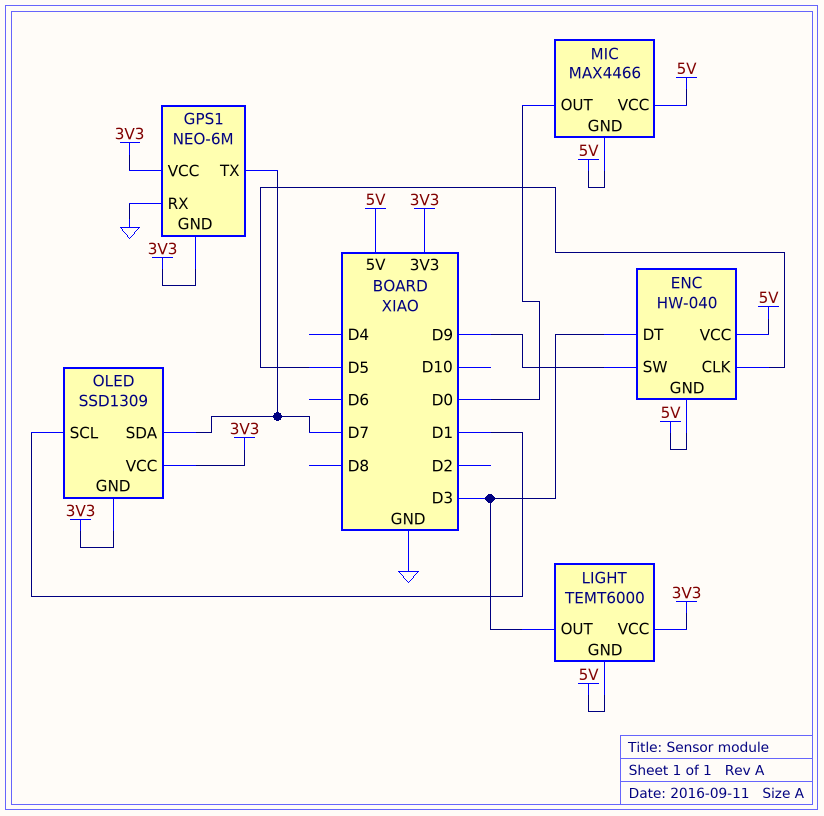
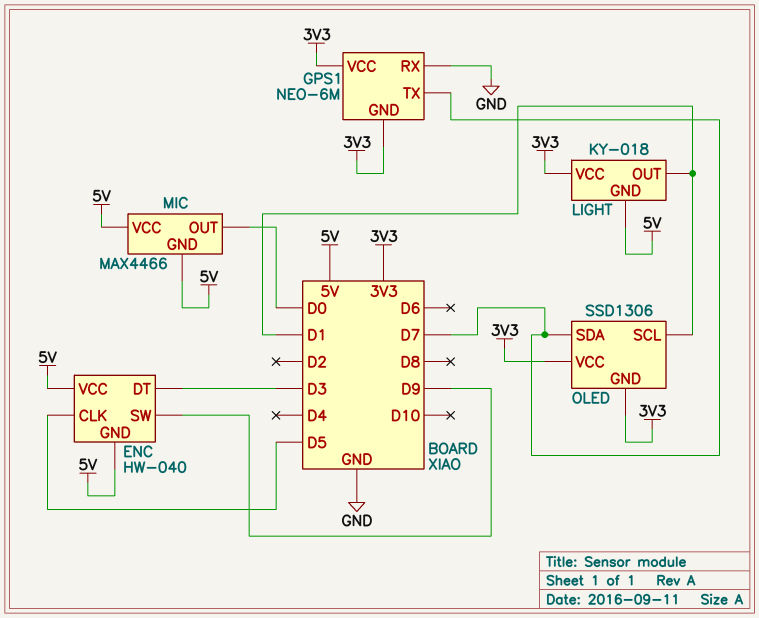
LIGHT: TEMT6000 -> KY-018
LIGHT pin OUT: D3 -> D1
OLED: SSD1309 -> SSD1306

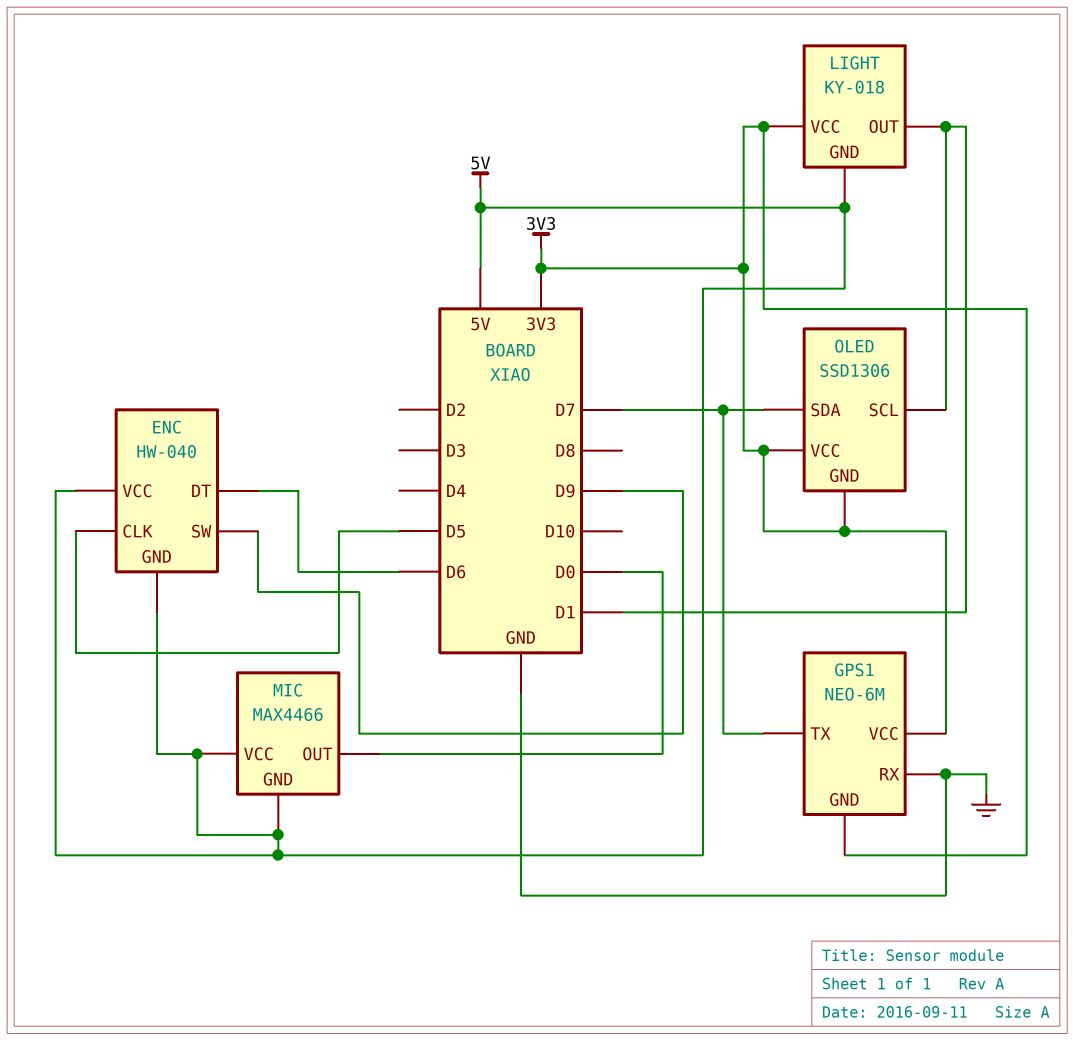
ENC pin DT: D3 -> D6

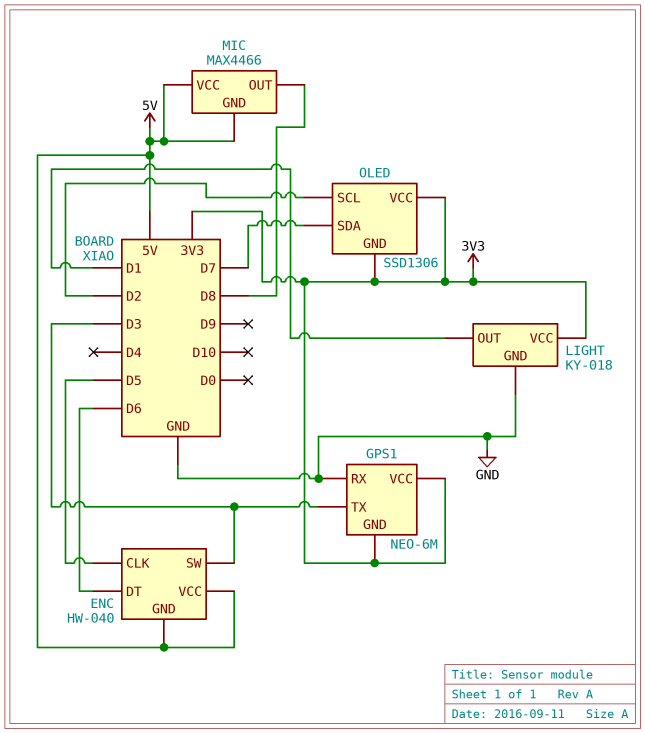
ENC pin SW: D9 -> D3
GPS1 pin TX: D7 -> D3
LIGHT pin GND: 5V -> GND
MIC pin OUT: D0 -> D8
OLED pin SCL: D1 -> D2

